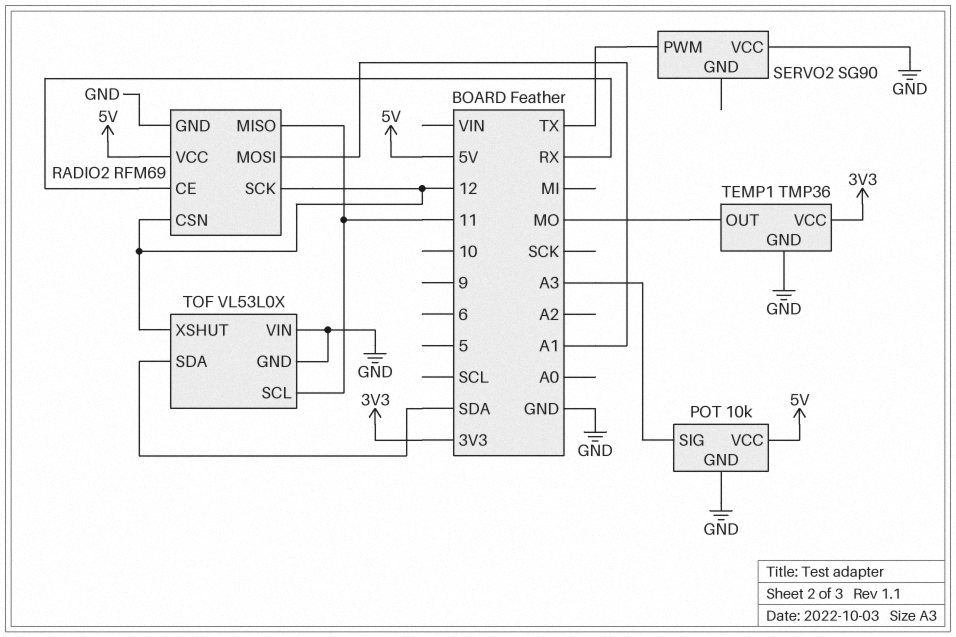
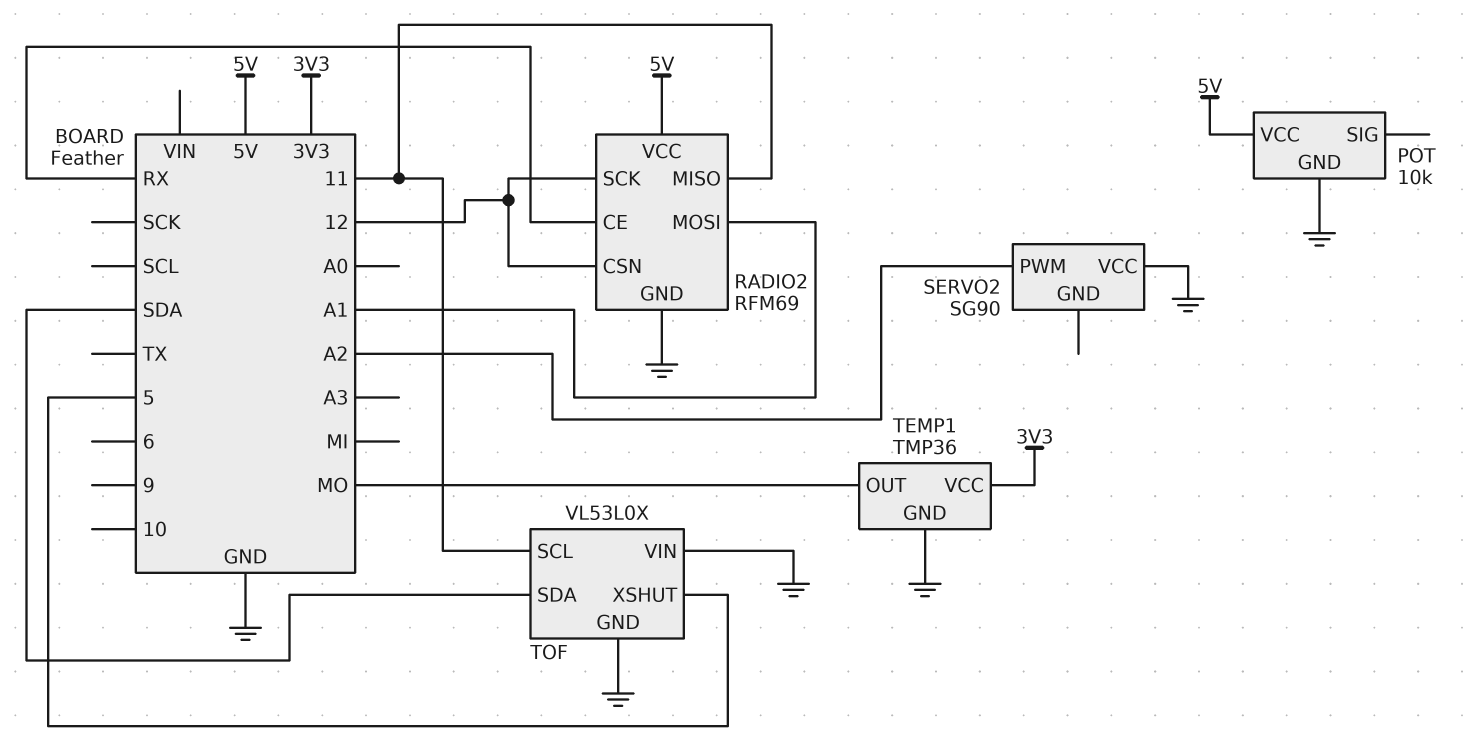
POT pin SIG: A3 -> none
SERVO2 pin PWM: TX -> A2
TOF pin XSHUT: 12 -> 5

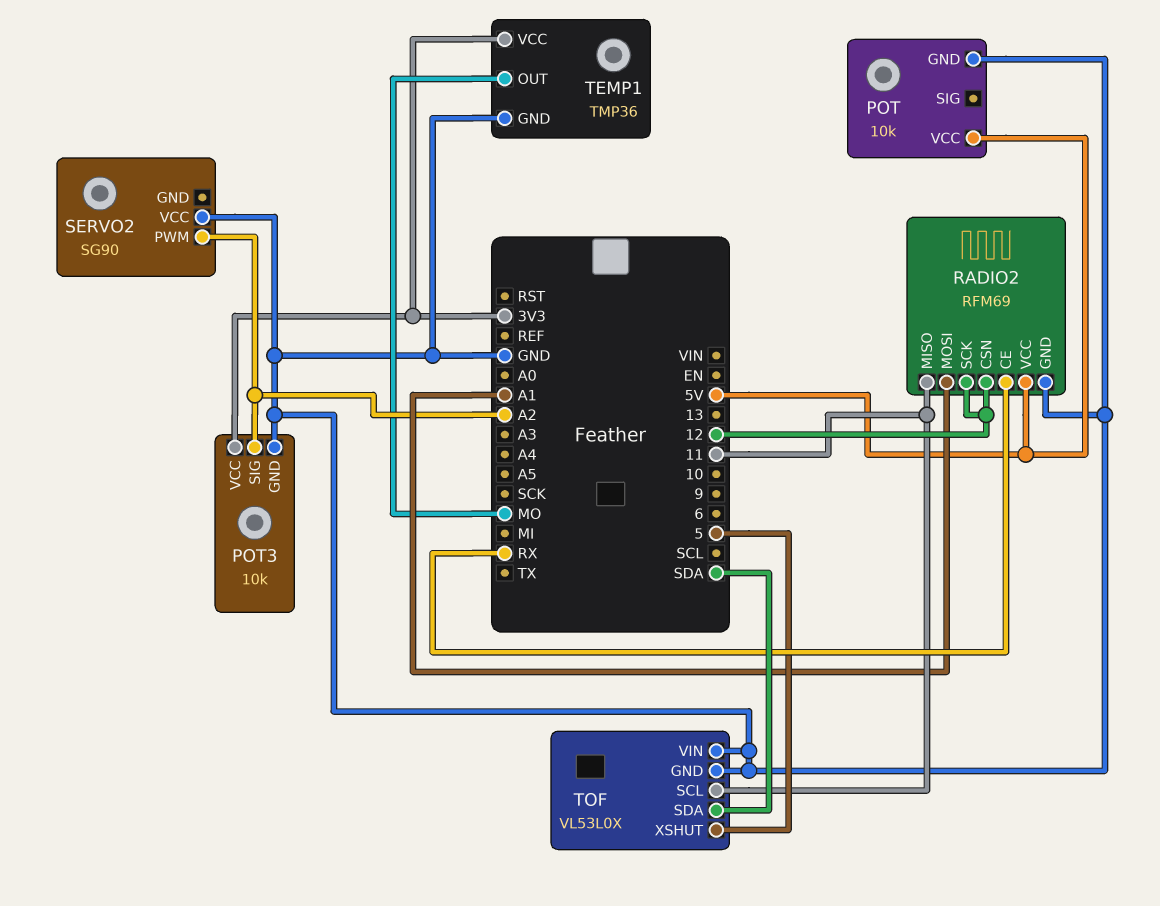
POT3: none -> 10k
POT3 pin GND: none -> GND
POT3 pin SIG: none -> A2
POT3 pin VCC: none -> 3V3

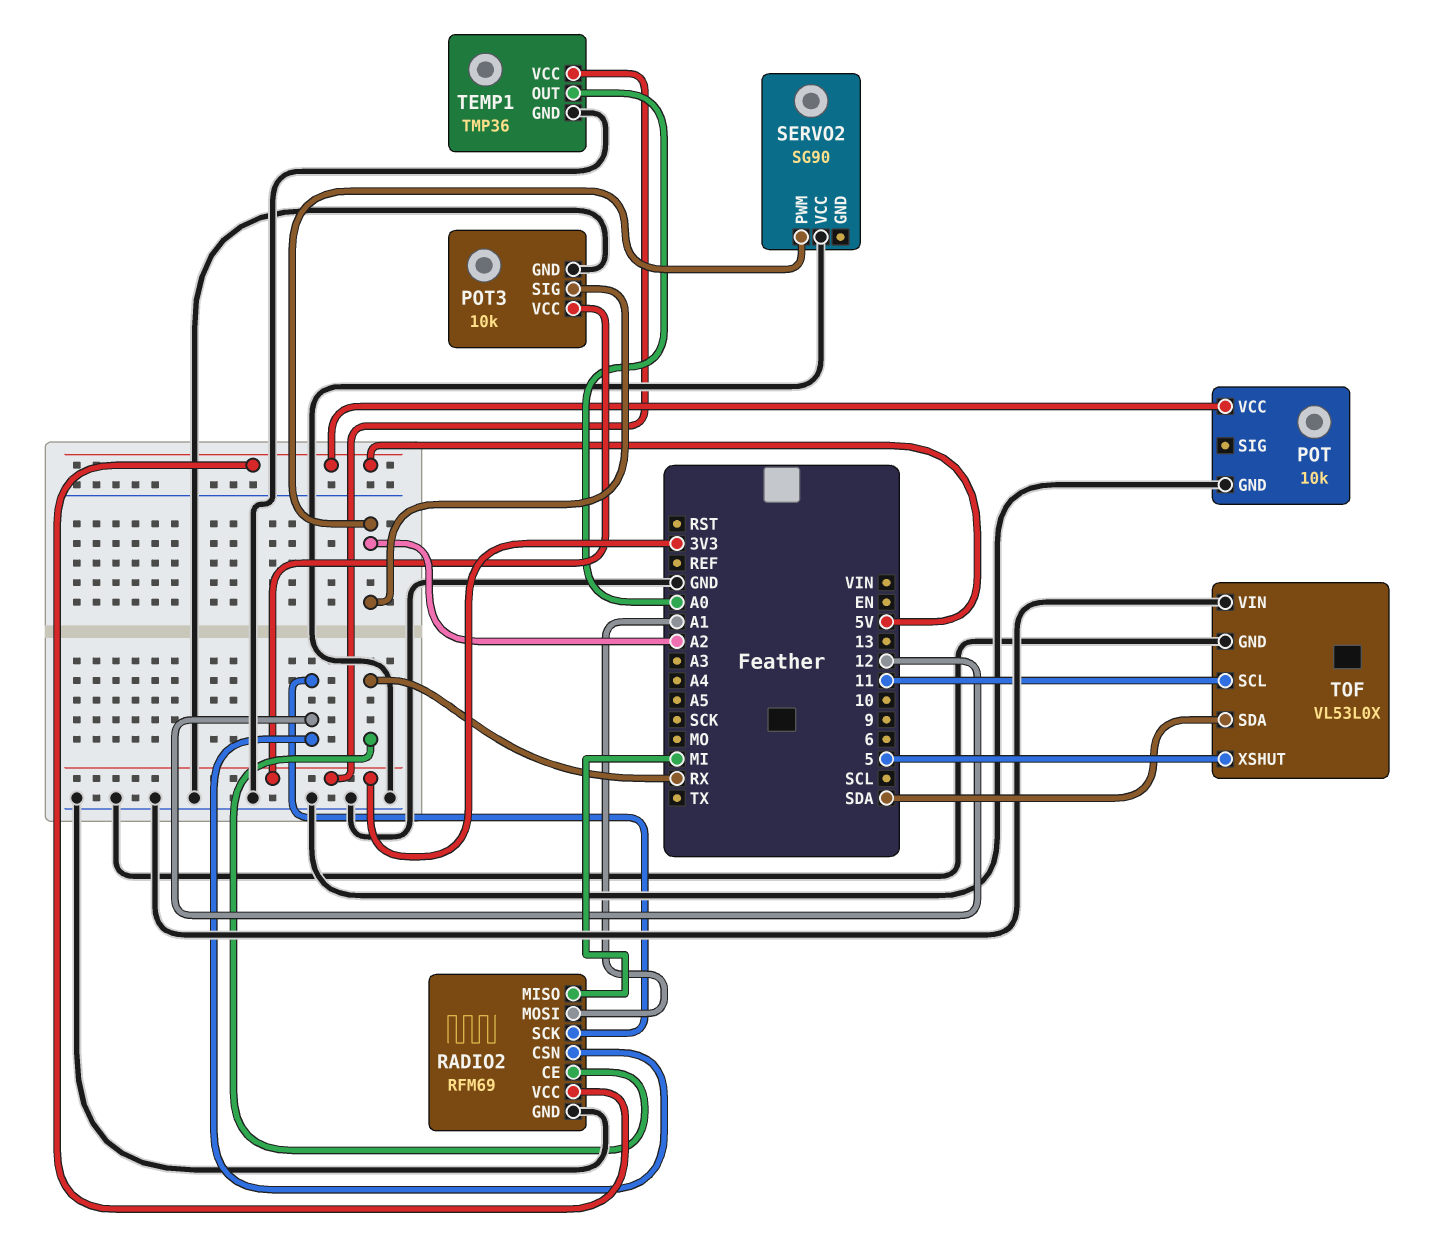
RADIO2 pin MISO: 11 -> MI
TEMP1 pin OUT: MO -> A0

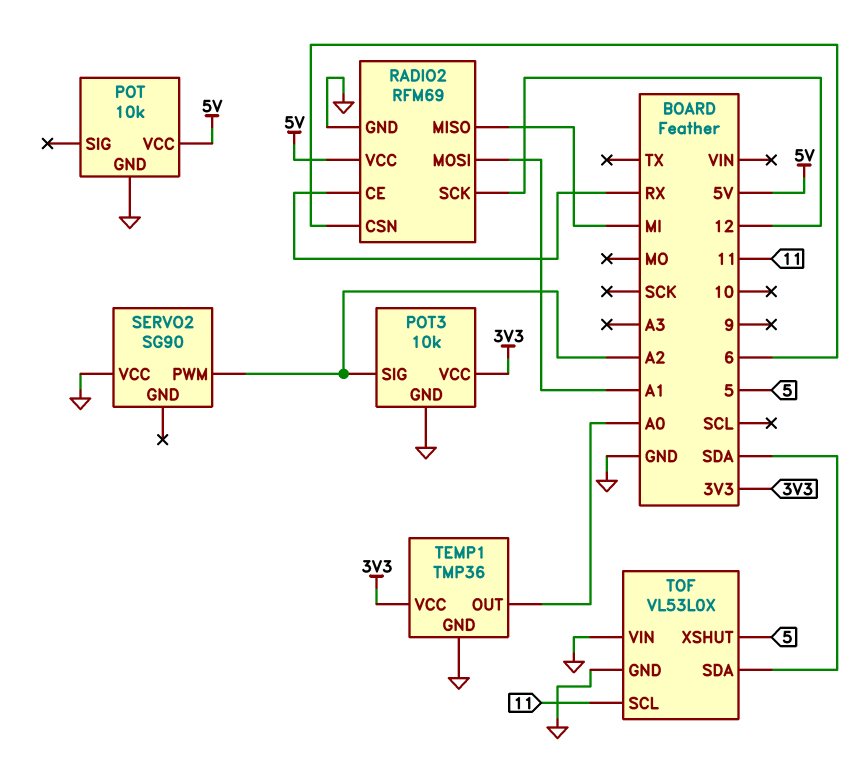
RADIO2 pin CSN: 12 -> 6

